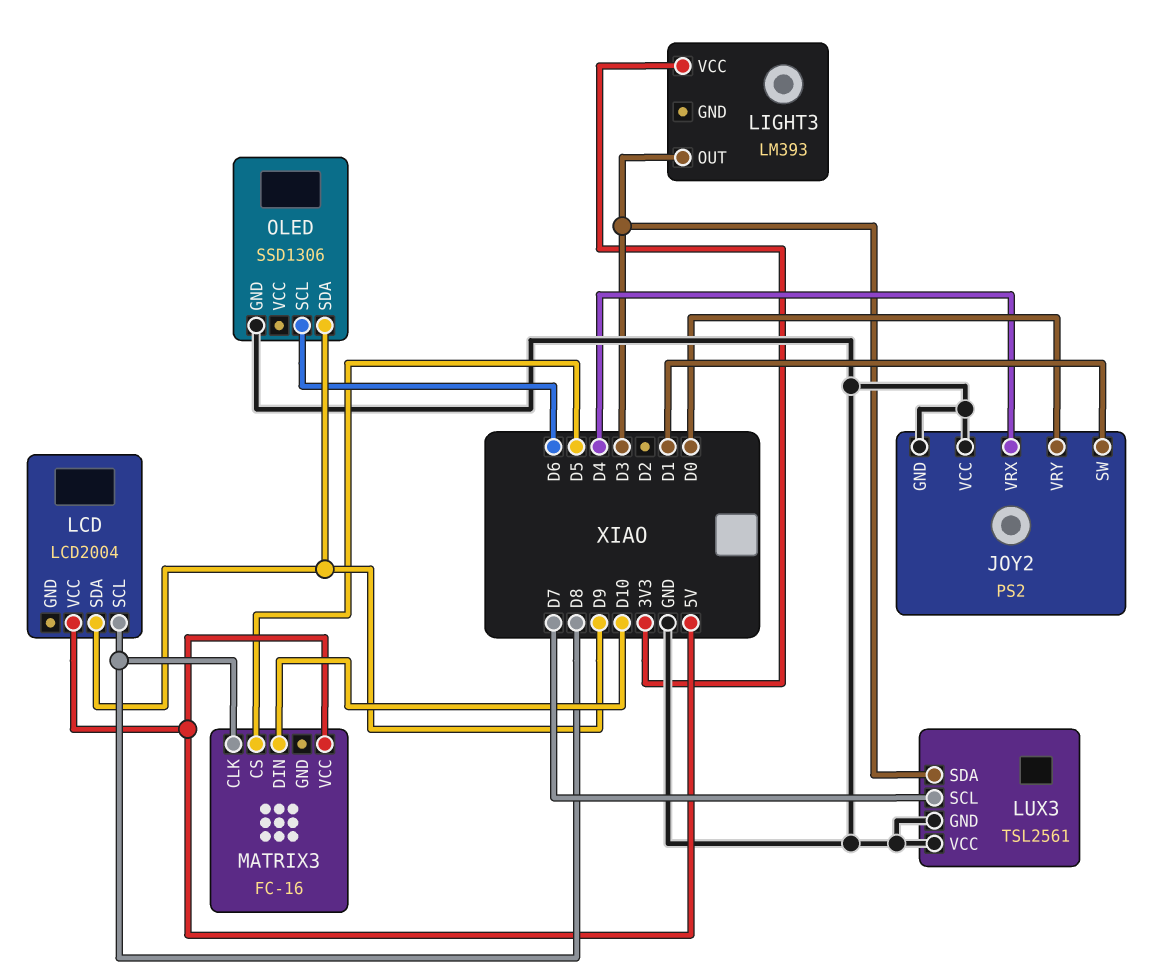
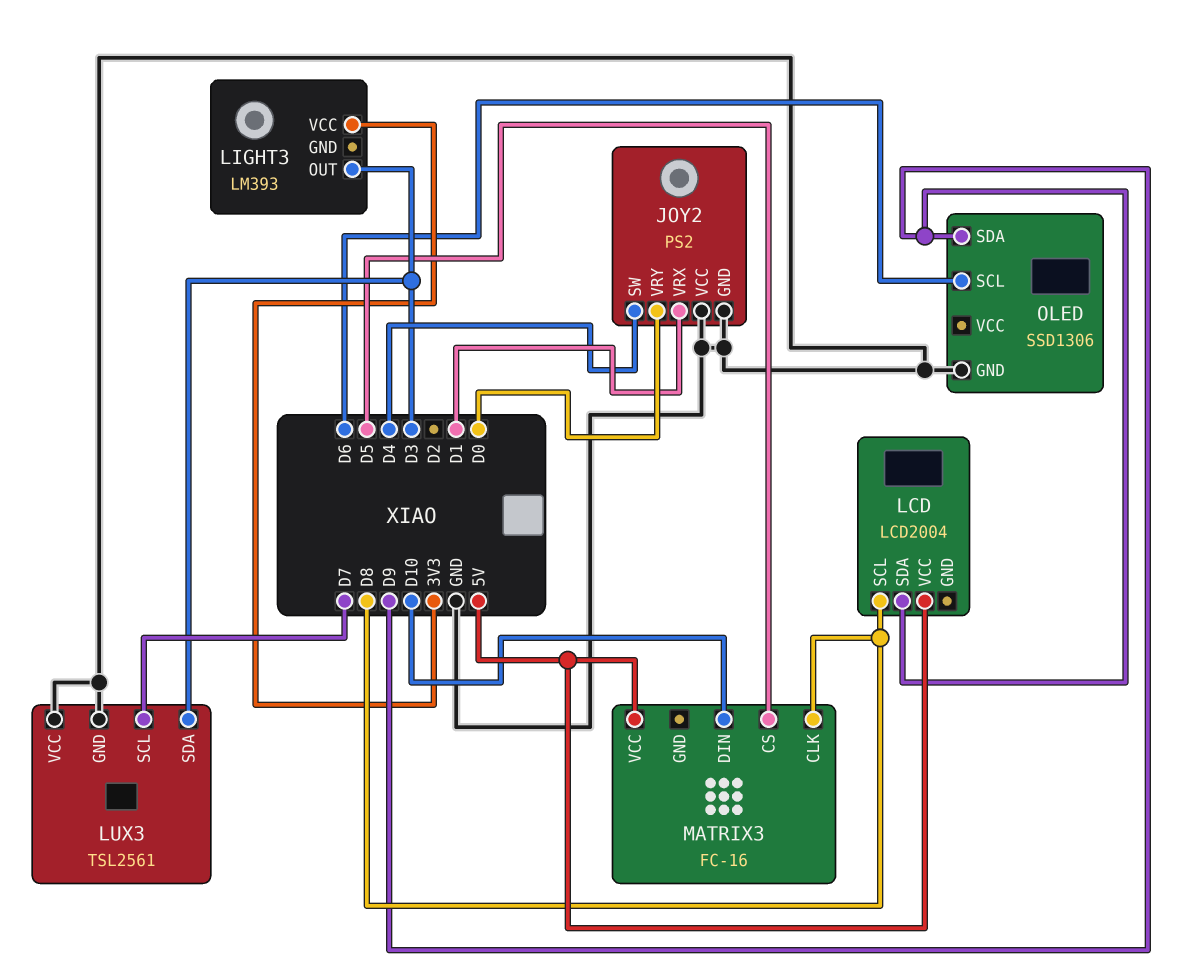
JOY2 pin SW: D1 -> D4
JOY2 pin VRX: D4 -> D1

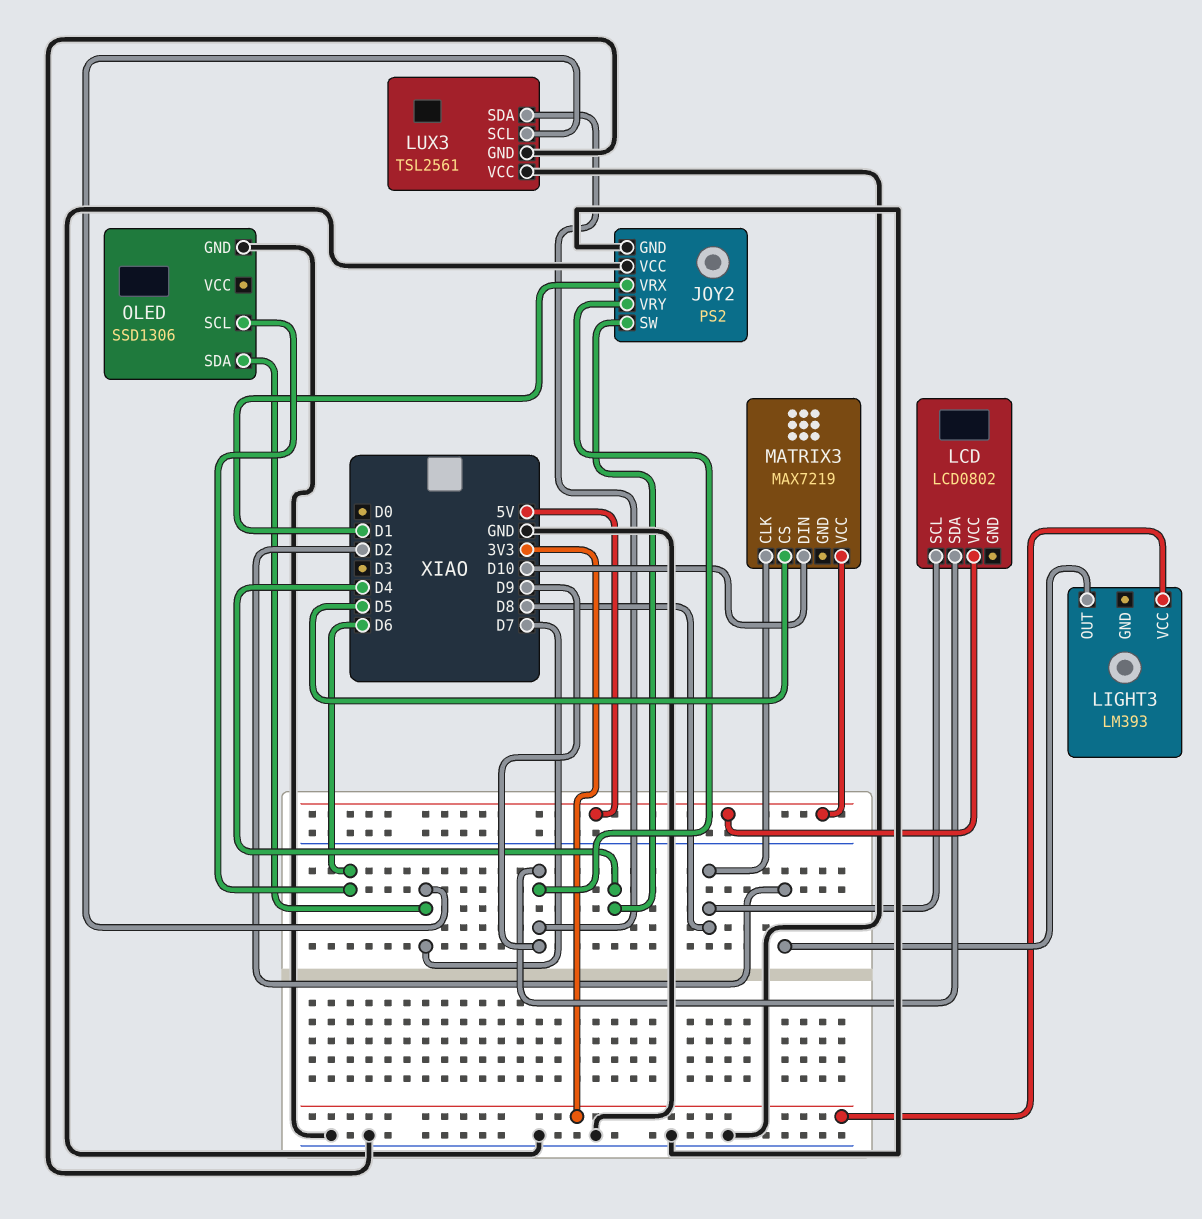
JOY2 pin VRY: D0 -> D9
LCD: LCD2004 -> LCD0802
LIGHT3 pin OUT: D3 -> D2
LUX3 pin SDA: D3 -> D9
MATRIX3: FC-16 -> MAX7219
OLED pin SDA: D9 -> D7

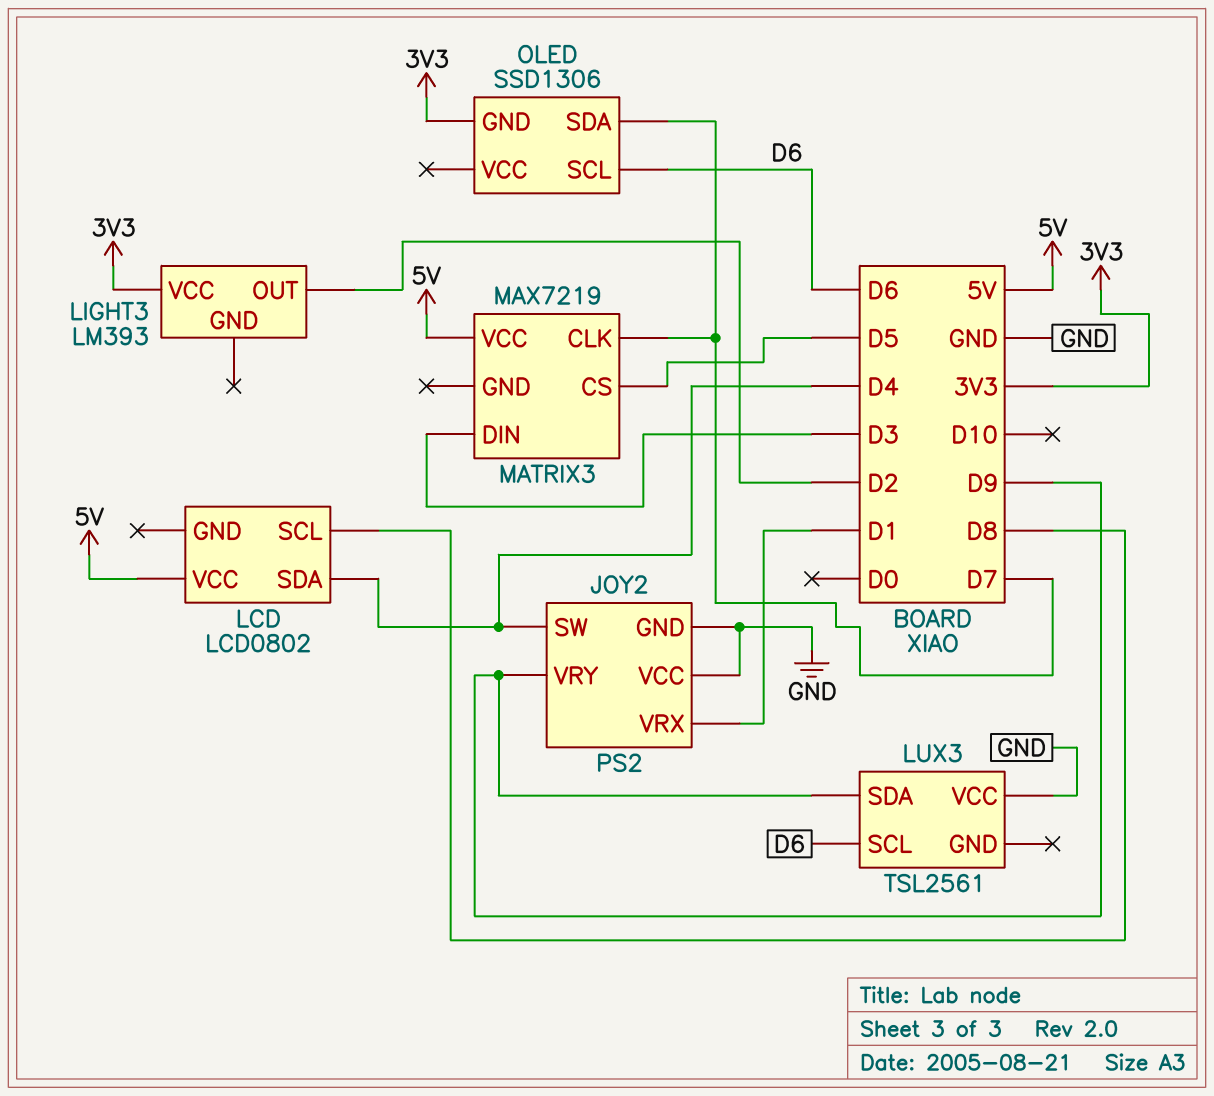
LCD pin SDA: D9 -> D4
LUX3 pin GND: GND -> none
LUX3 pin SCL: D7 -> D6
MATRIX3 pin CLK: D8 -> D7
MATRIX3 pin DIN: D10 -> D3
OLED pin GND: GND -> 3V3

